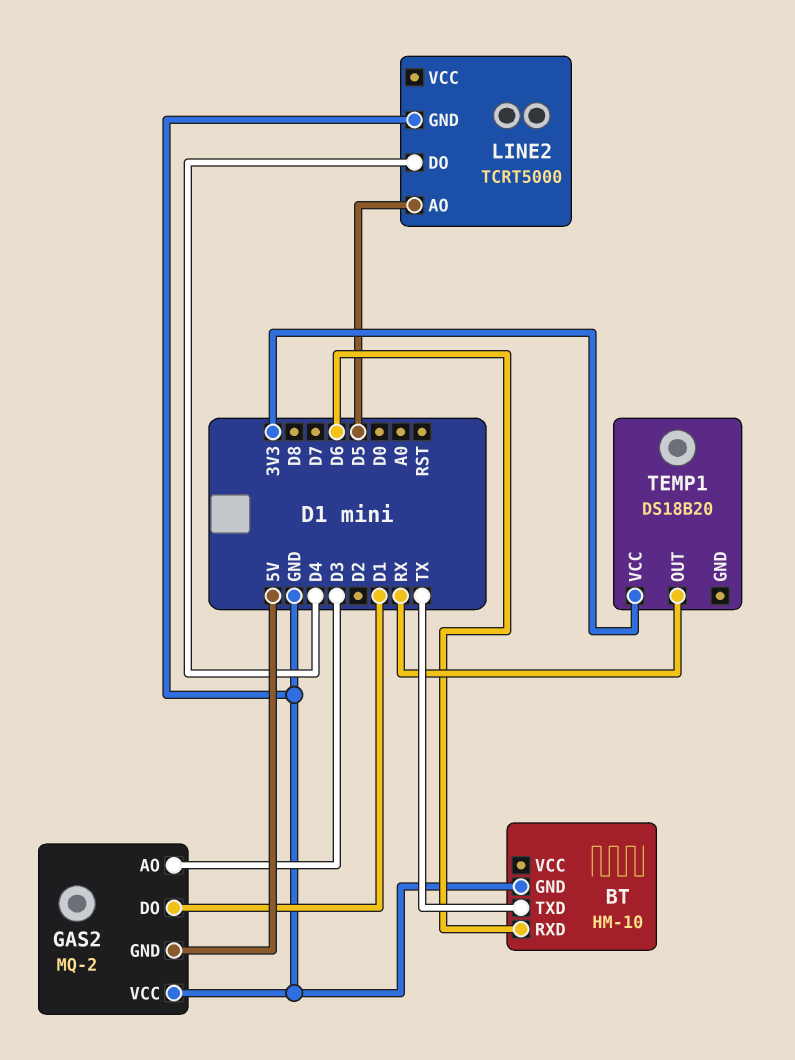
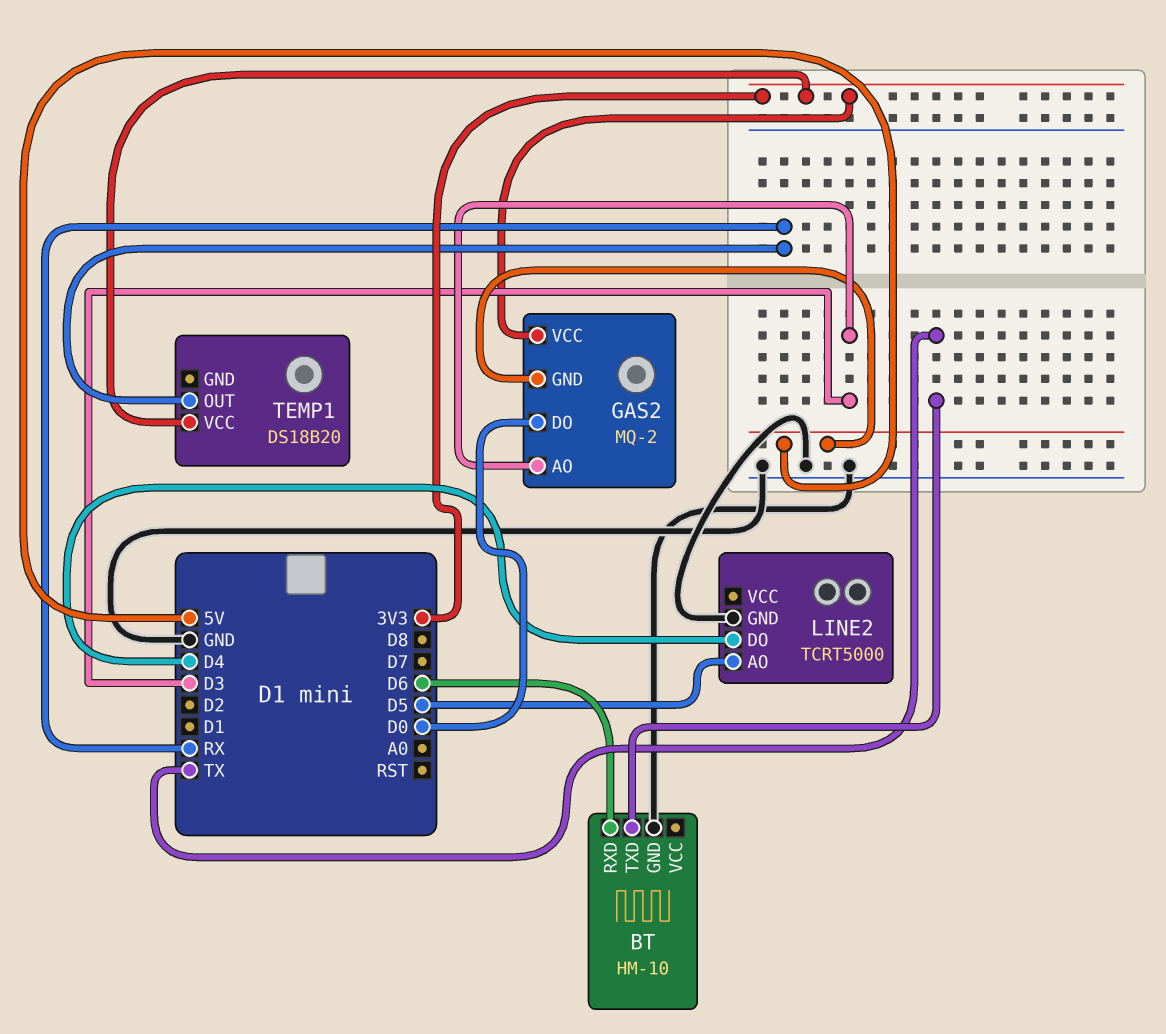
GAS2 pin DO: D1 -> D0
GAS2 pin VCC: GND -> 3V3

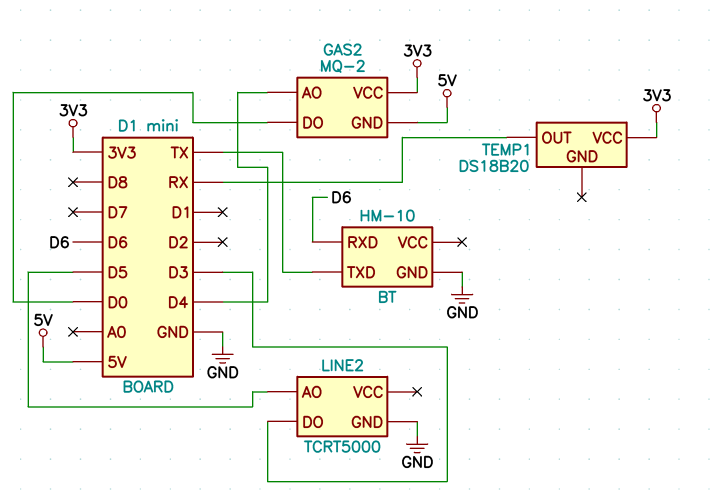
GAS2 pin AO: D3 -> D4
LINE2 pin DO: D4 -> D3

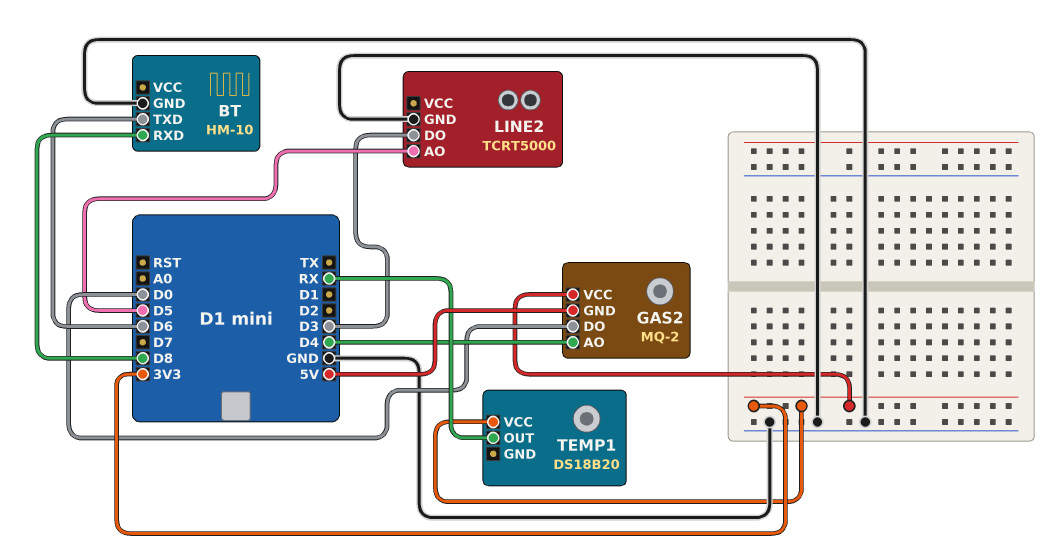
BT pin RXD: D6 -> D8
BT pin TXD: TX -> D6

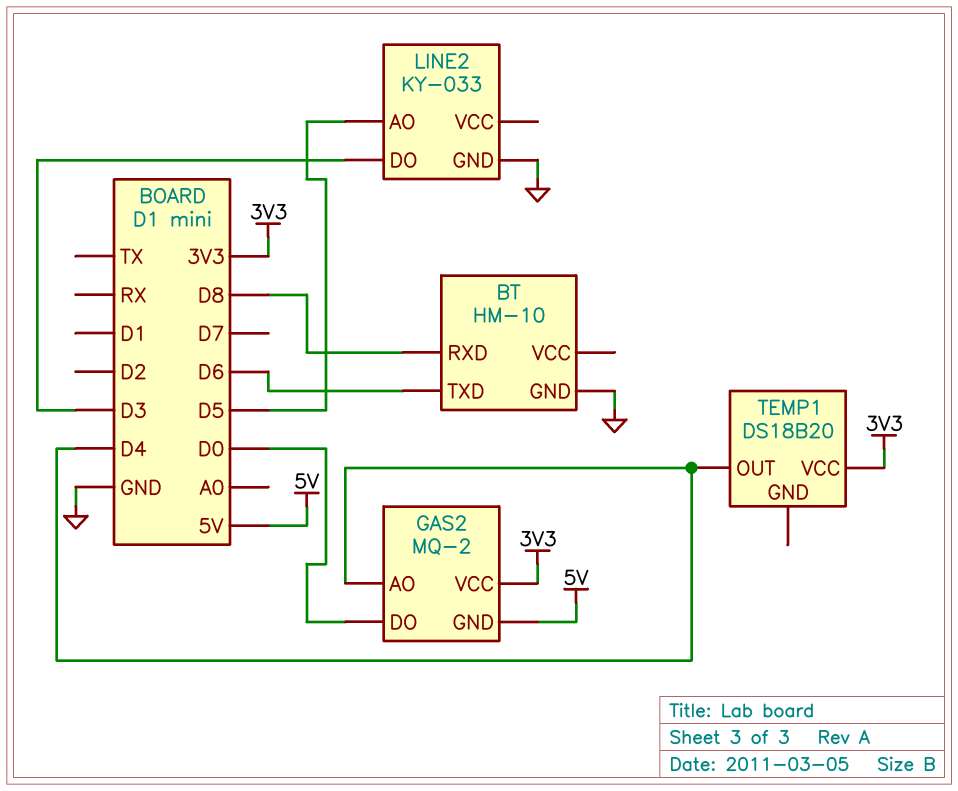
LINE2: TCRT5000 -> KY-033
TEMP1 pin OUT: RX -> D4

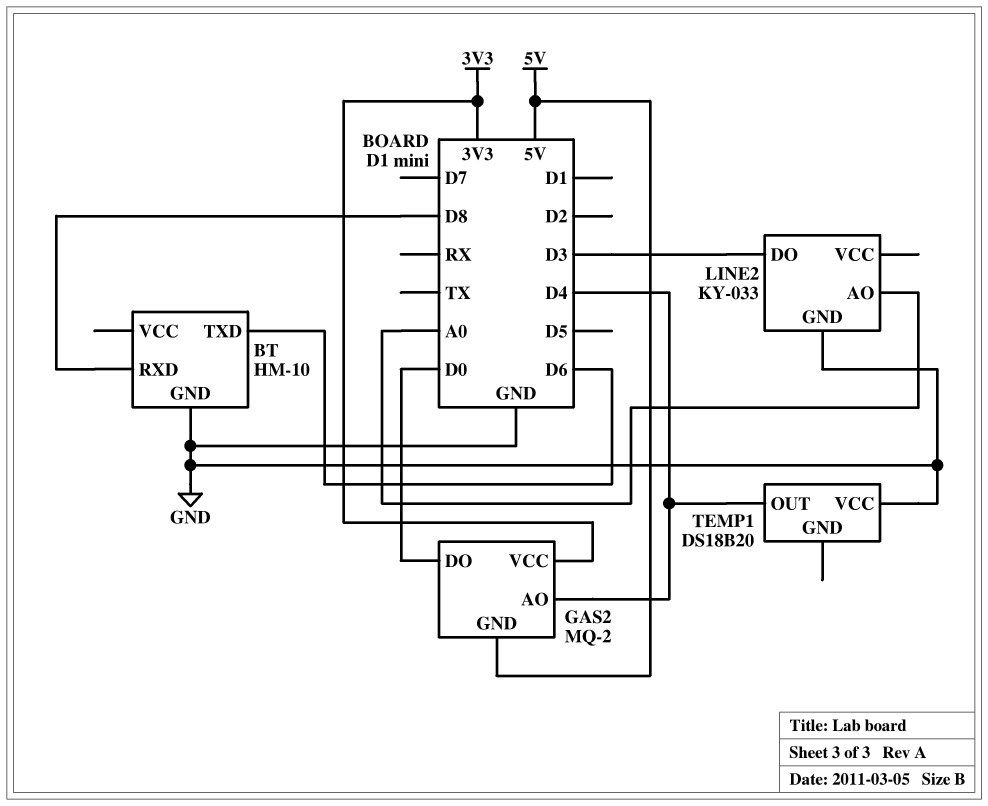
LINE2 pin AO: D5 -> A0
TEMP1 pin VCC: 3V3 -> GND

